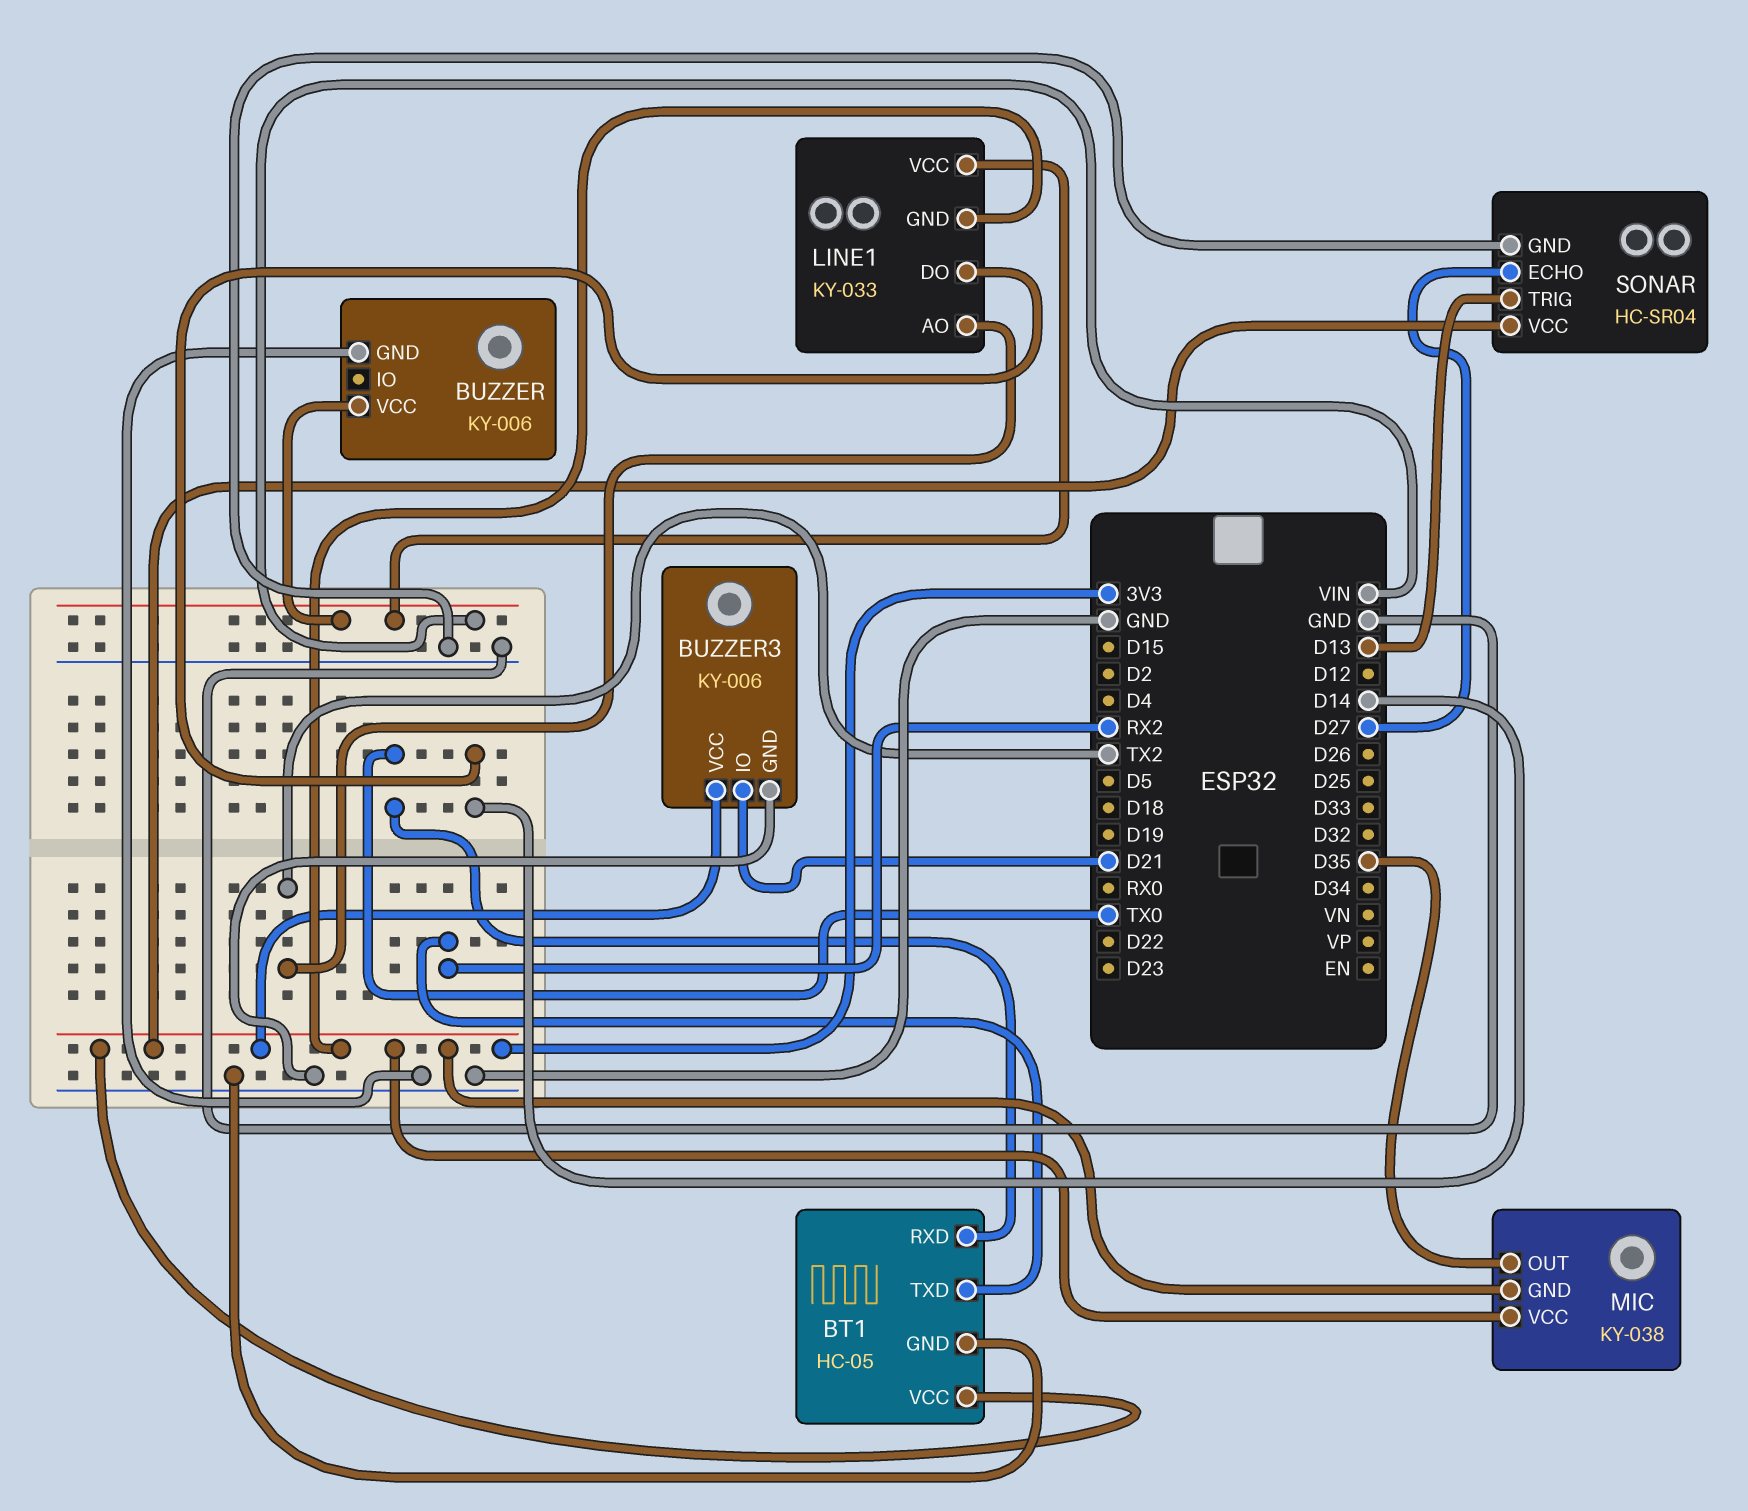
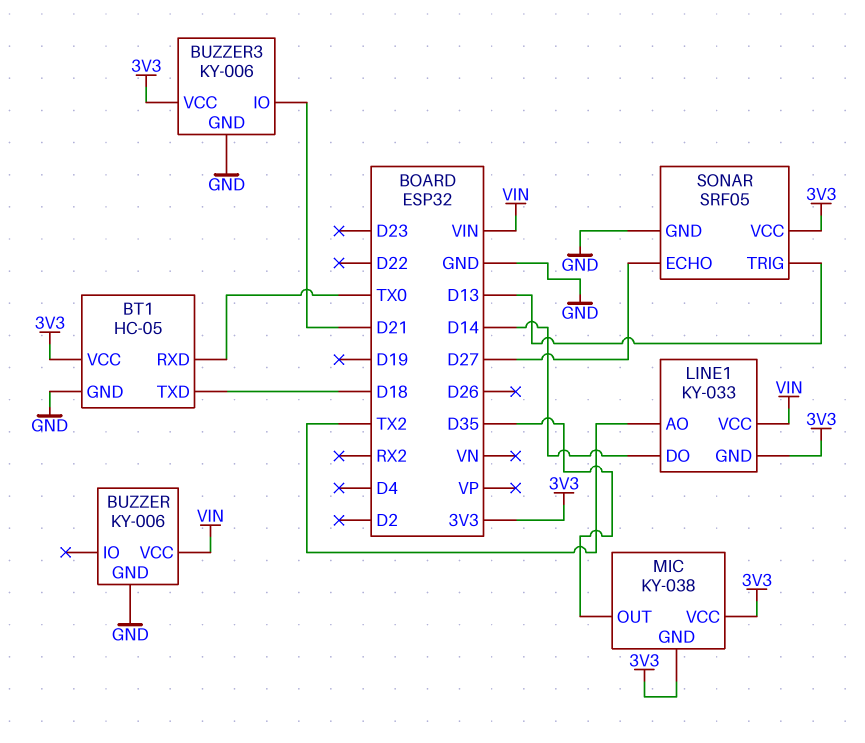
BT1 pin TXD: RX2 -> D18
SONAR: HC-SR04 -> SRF05

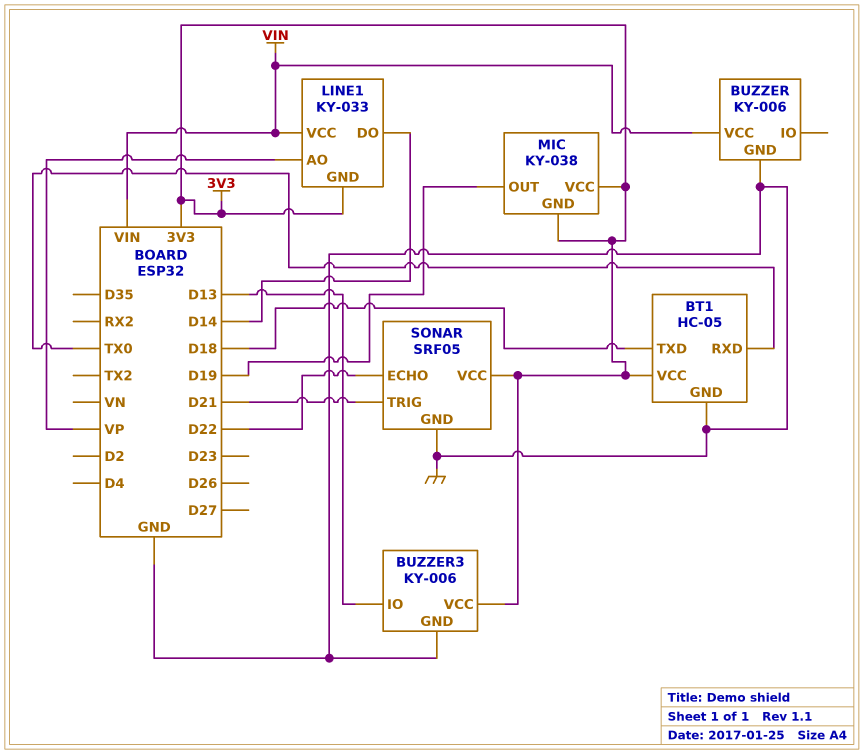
BUZZER3 pin IO: D21 -> D13
LINE1 pin AO: TX2 -> VP
MIC pin OUT: D35 -> D19
SONAR pin ECHO: D27 -> D22
SONAR pin TRIG: D13 -> D21

